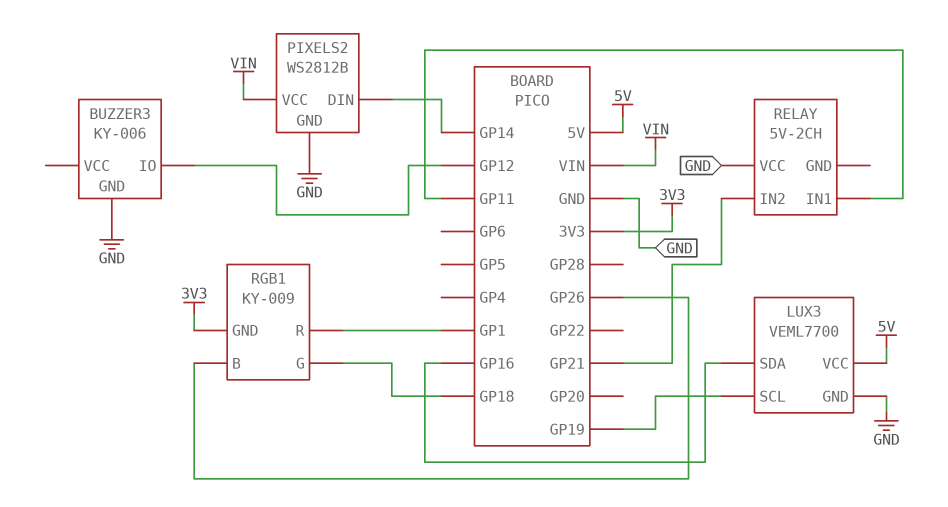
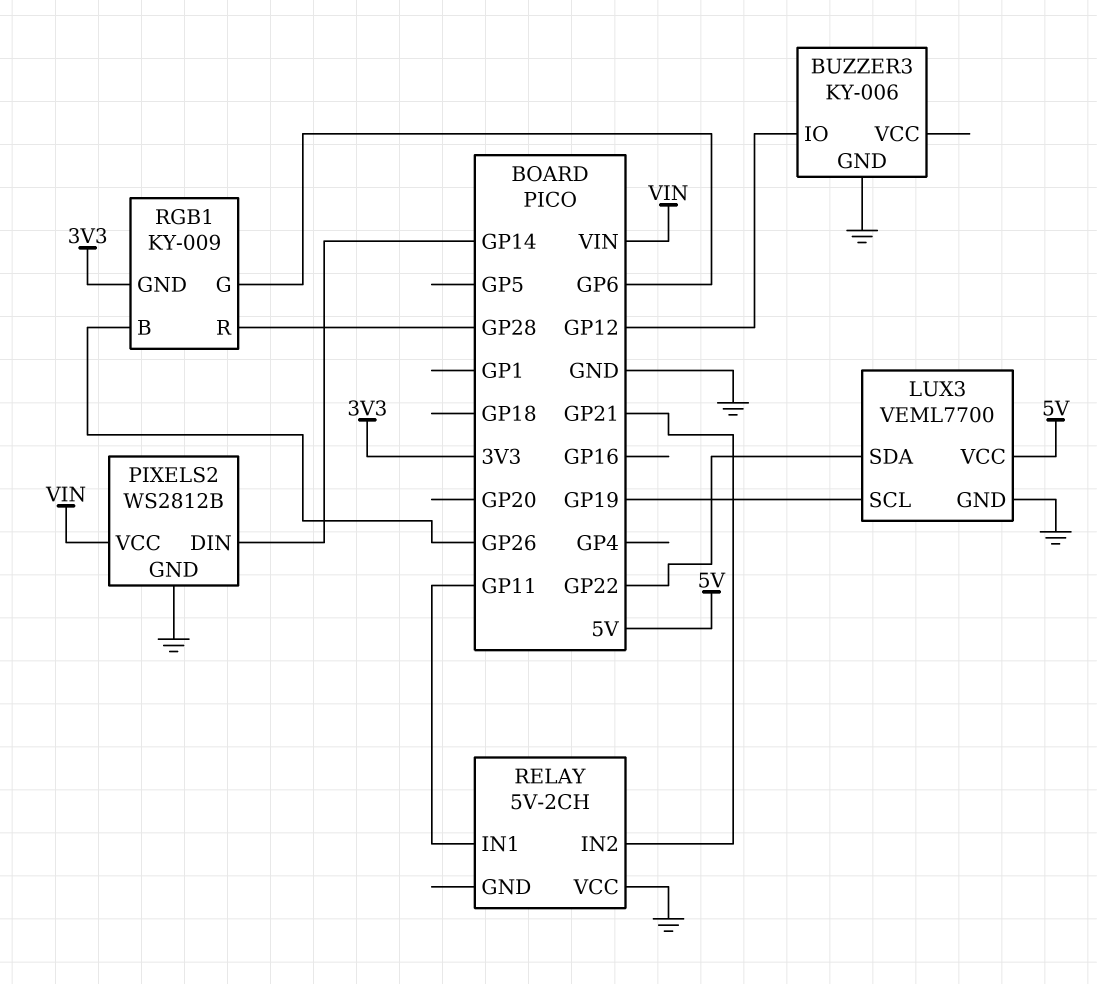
LUX3 pin SDA: GP16 -> GP22
RGB1 pin G: GP18 -> GP6
RGB1 pin R: GP1 -> GP28

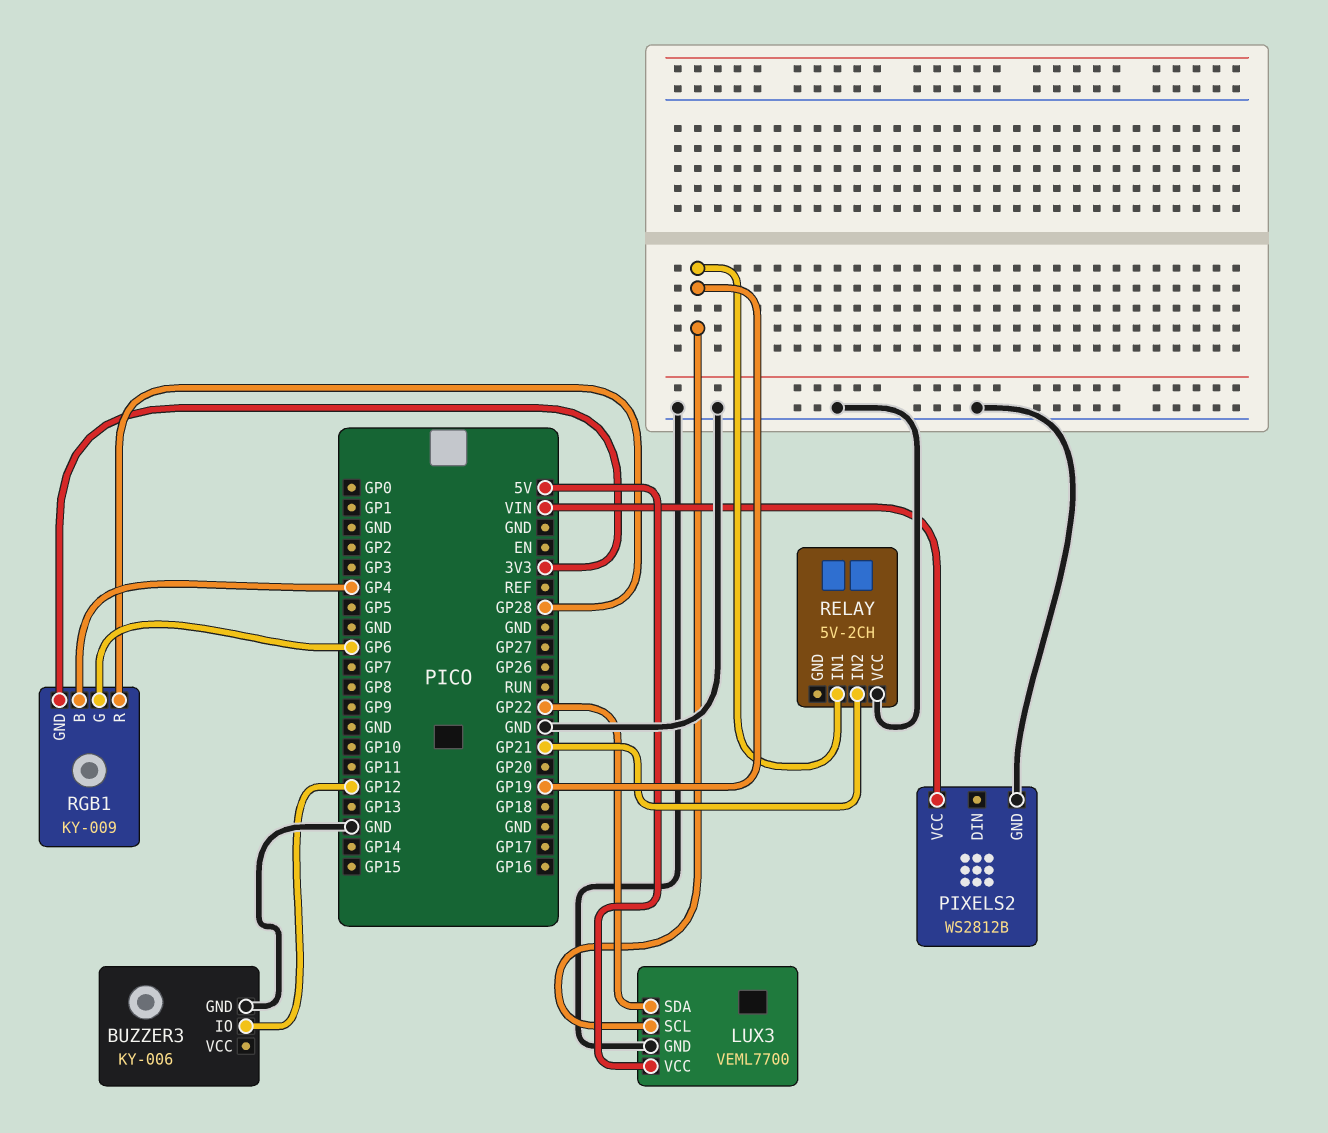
PIXELS2 pin DIN: GP14 -> none
RELAY pin IN1: GP11 -> GP19
RGB1 pin B: GP26 -> GP4

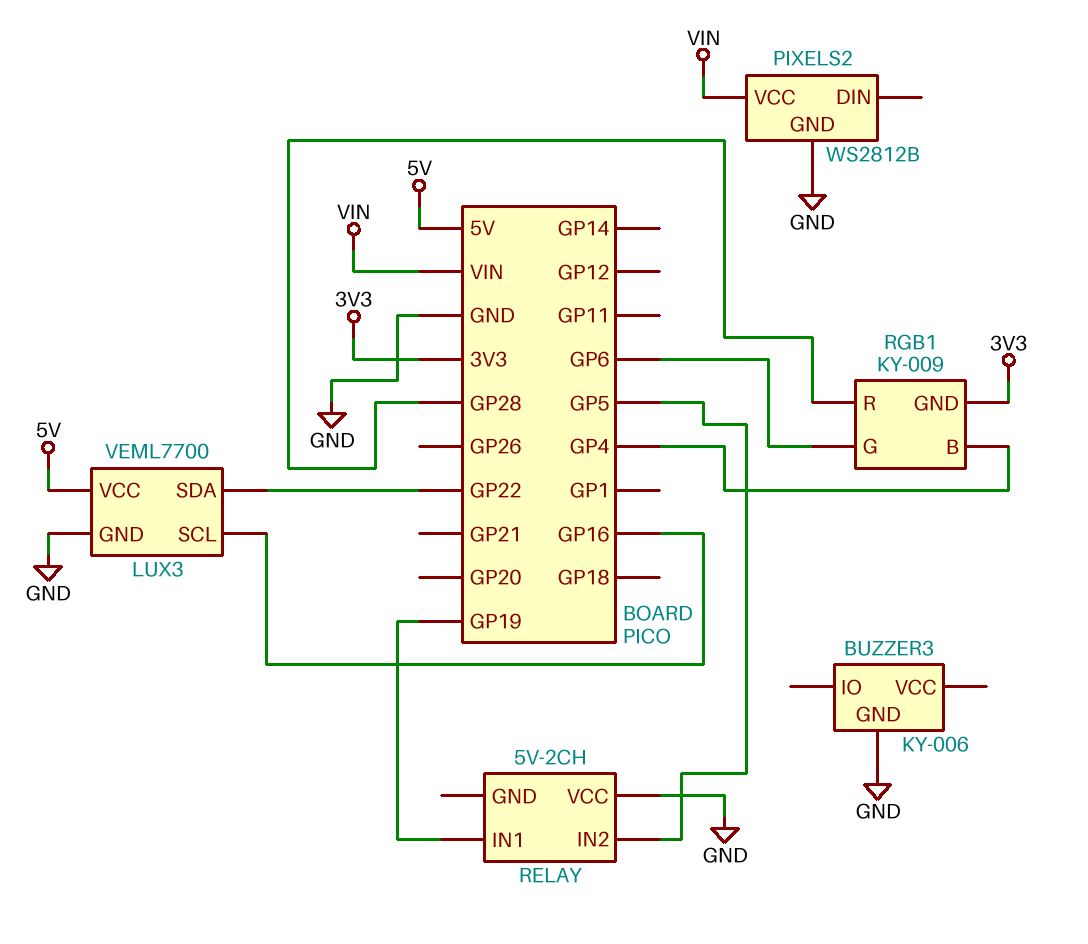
BUZZER3 pin IO: GP12 -> none
LUX3 pin SCL: GP19 -> GP16
RELAY pin IN2: GP21 -> GP5

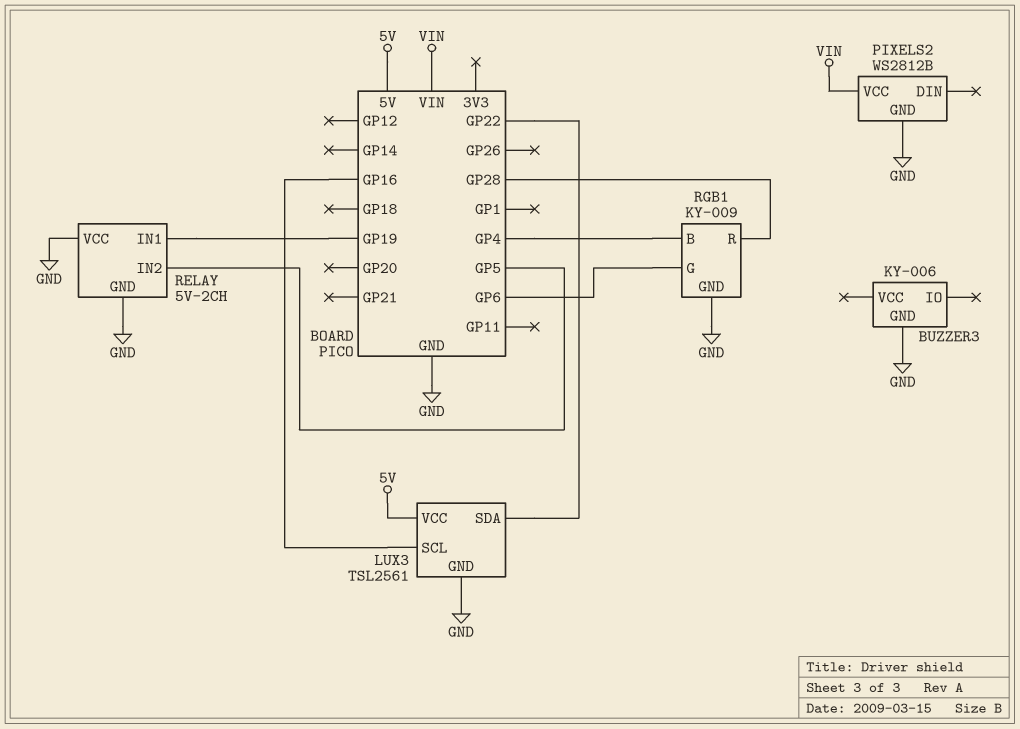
LUX3: VEML7700 -> TSL2561
RELAY pin GND: none -> GND
RGB1 pin GND: 3V3 -> GND

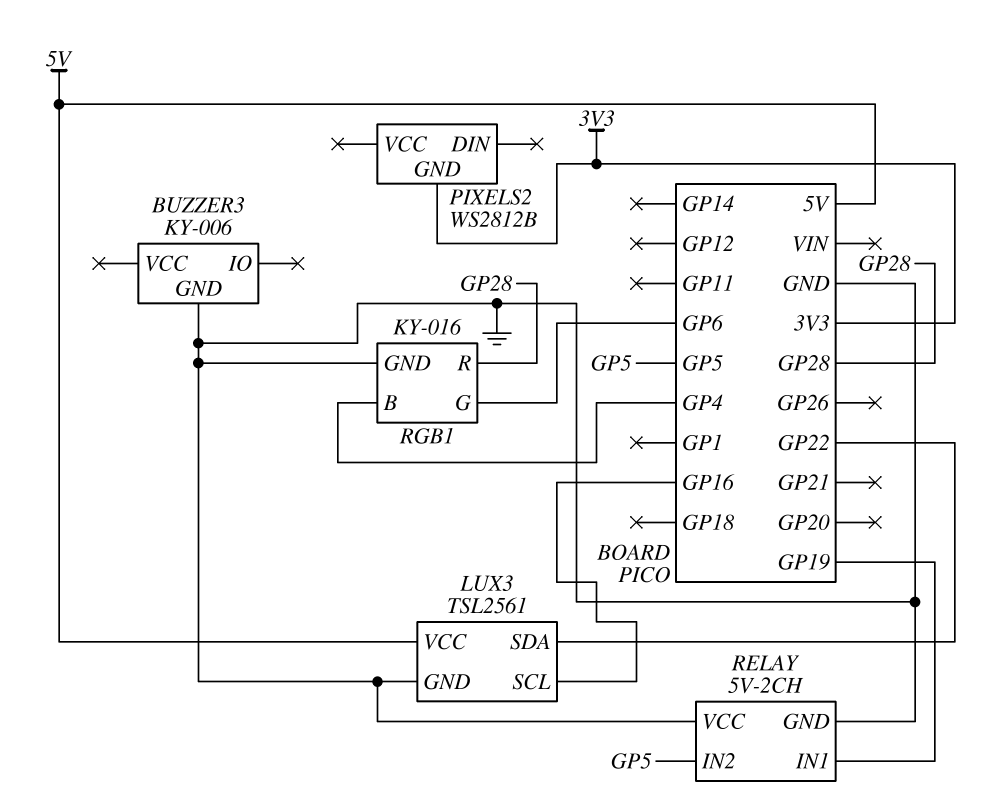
PIXELS2 pin GND: GND -> 3V3
PIXELS2 pin VCC: VIN -> none
RGB1: KY-009 -> KY-016

